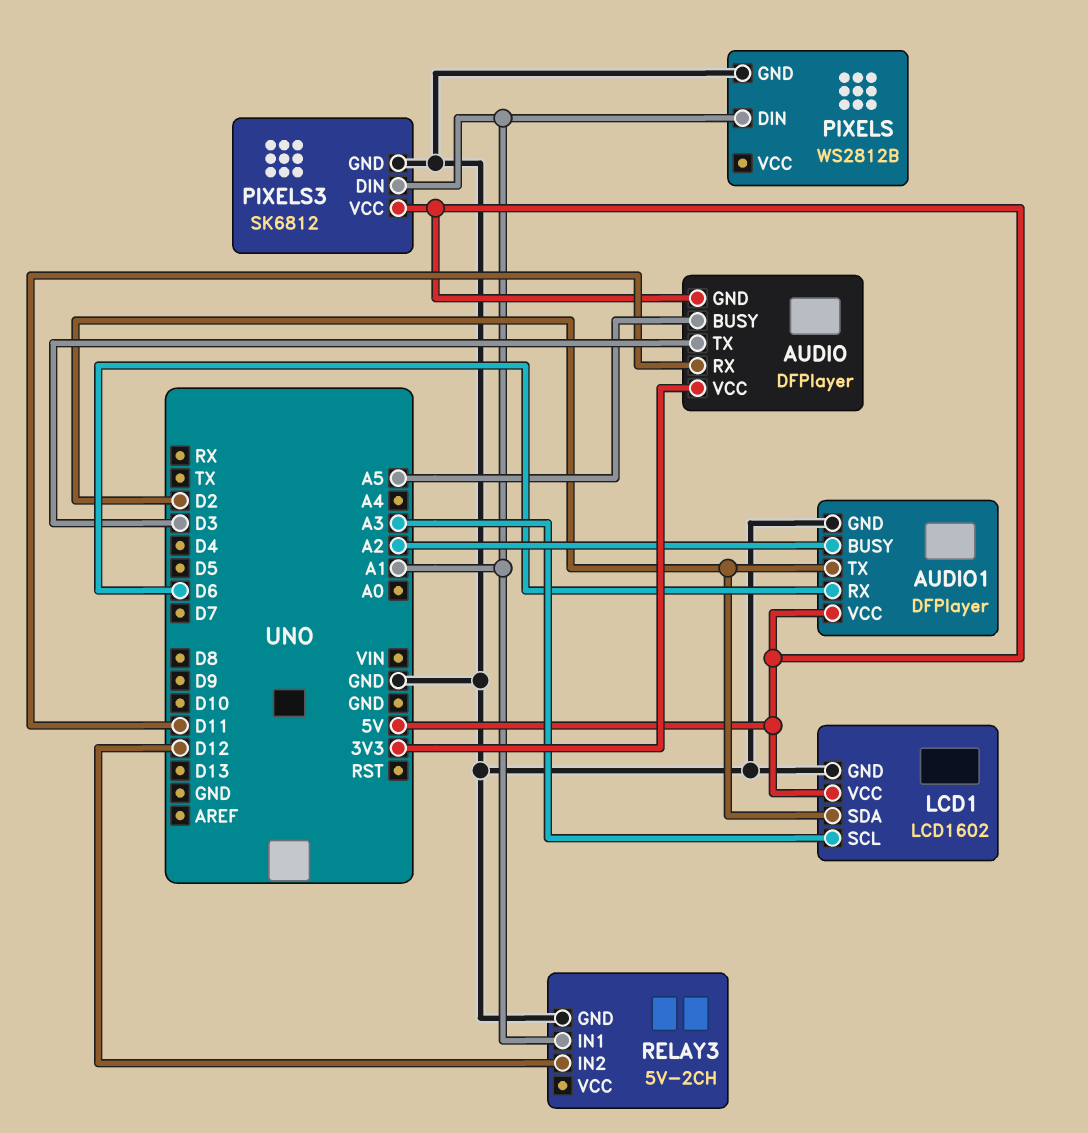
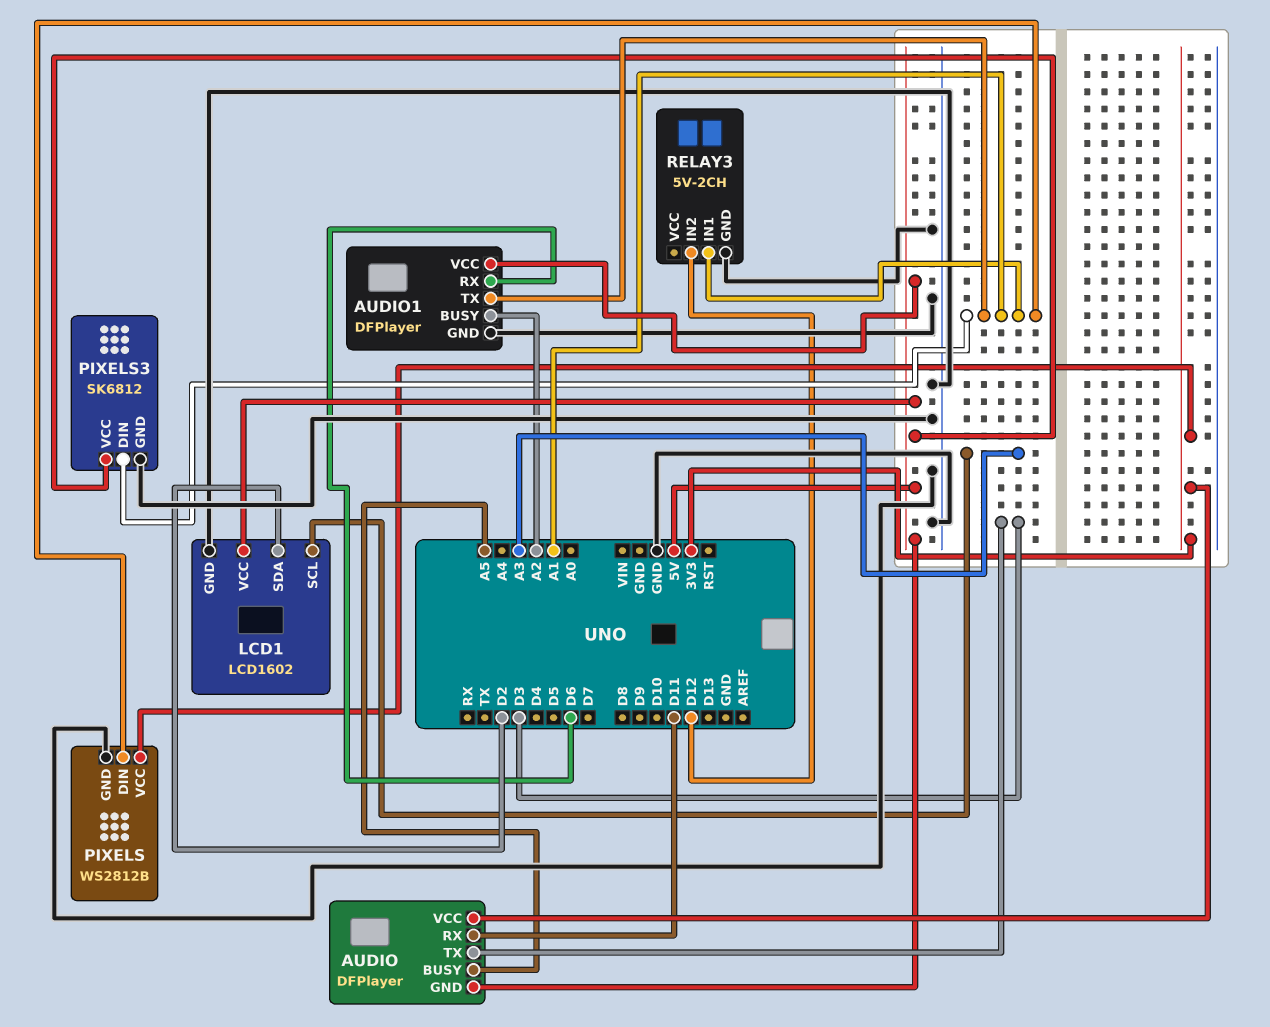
AUDIO1 pin TX: D2 -> A1
PIXELS pin VCC: none -> 3V3

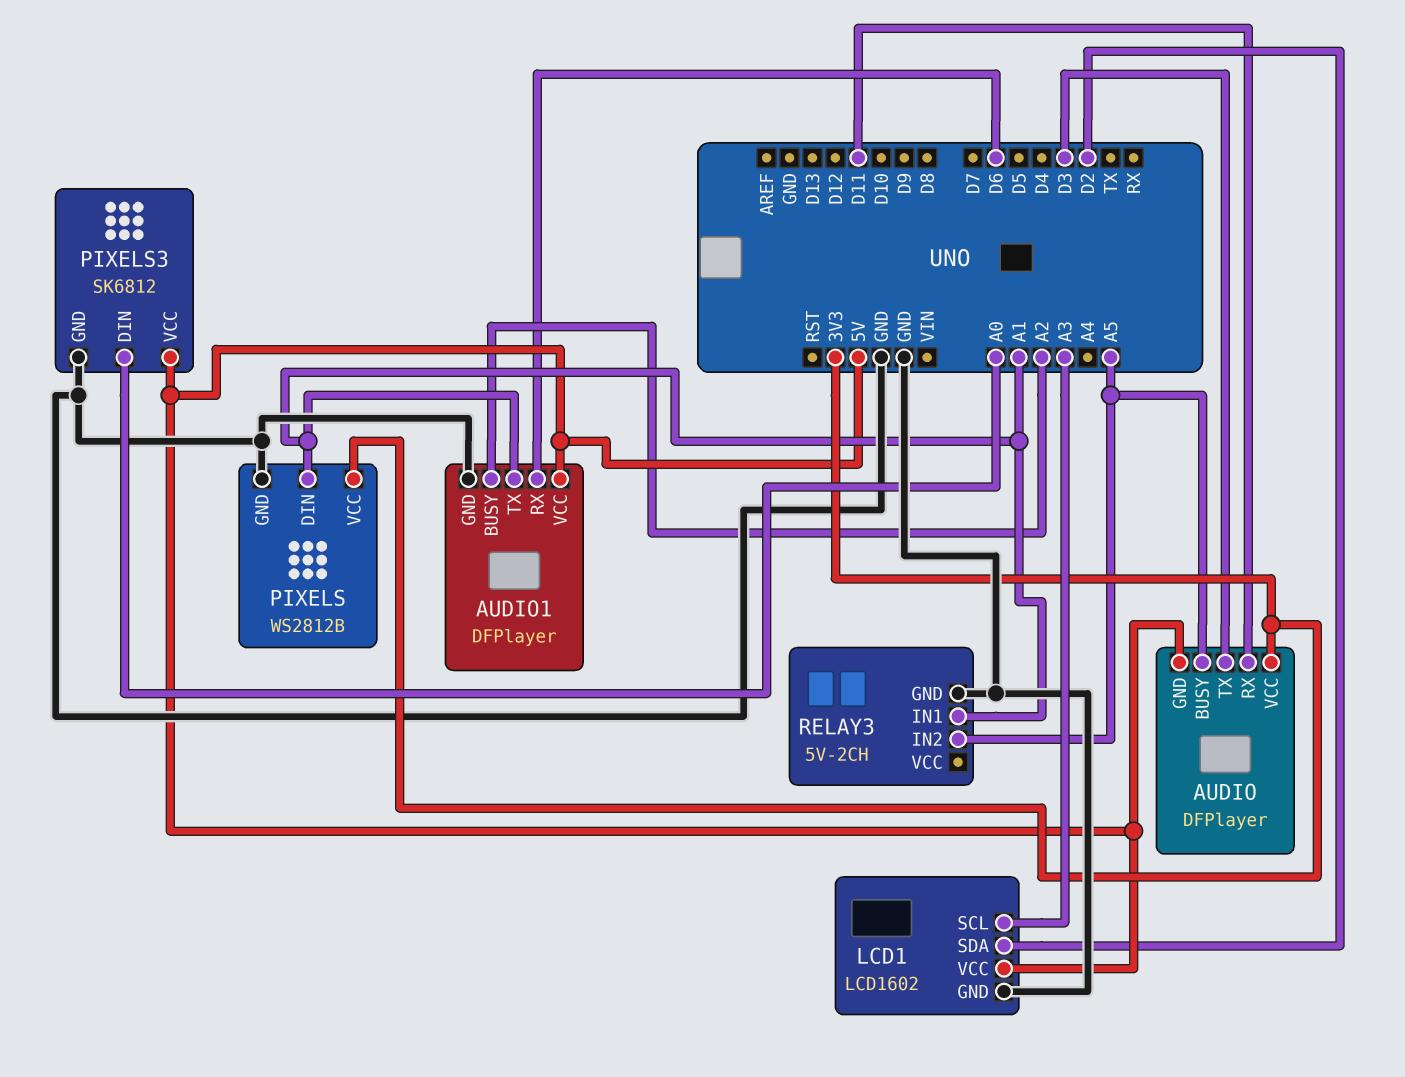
PIXELS3 pin DIN: A1 -> A0
RELAY3 pin IN2: D12 -> A5

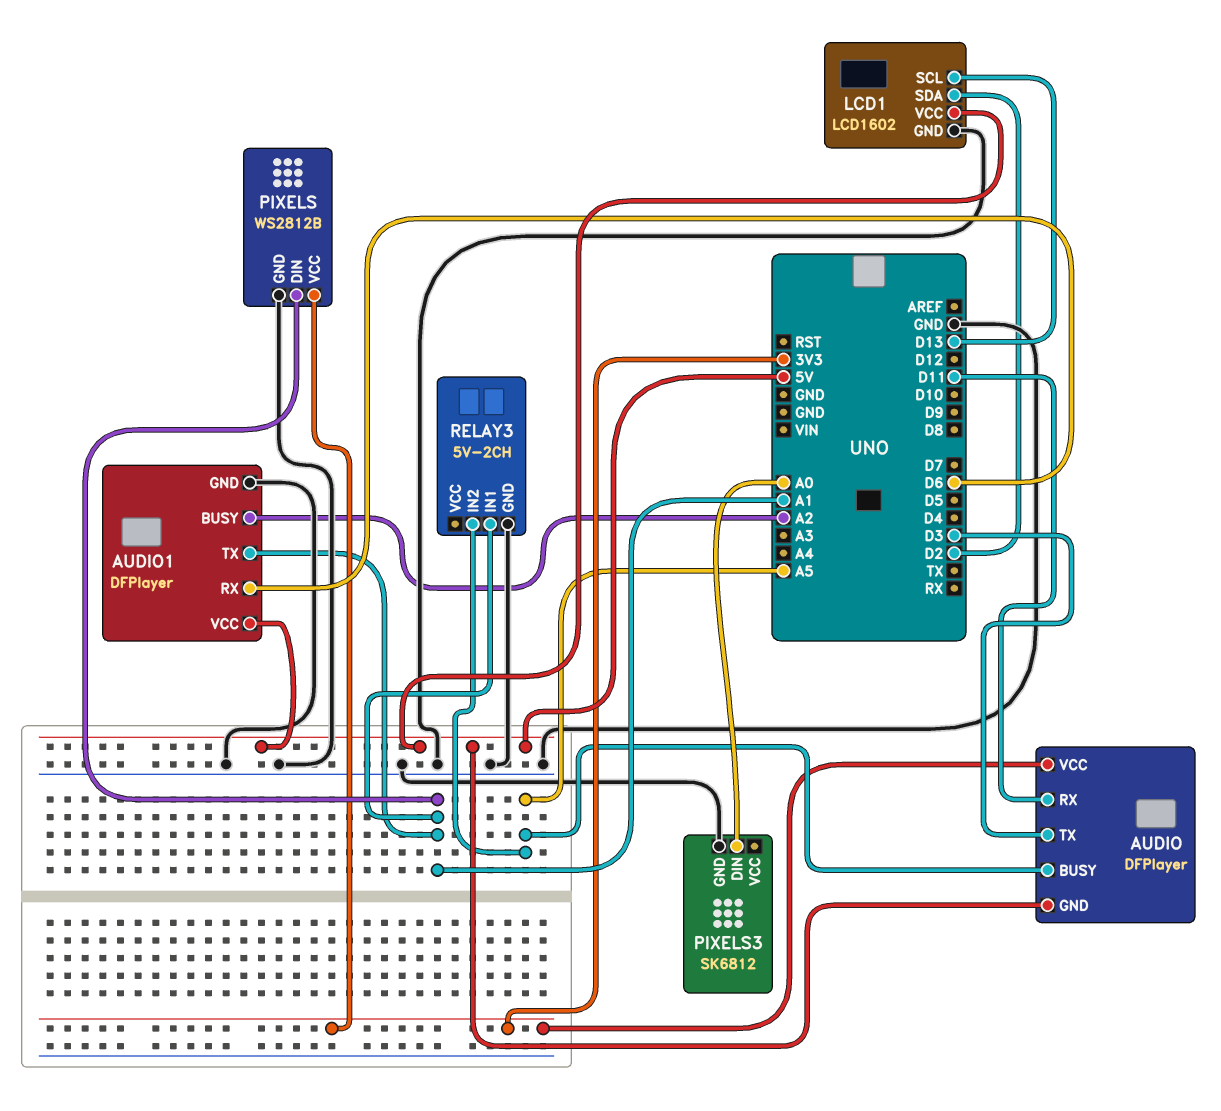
LCD1 pin SCL: A3 -> D13
PIXELS3 pin VCC: 5V -> none

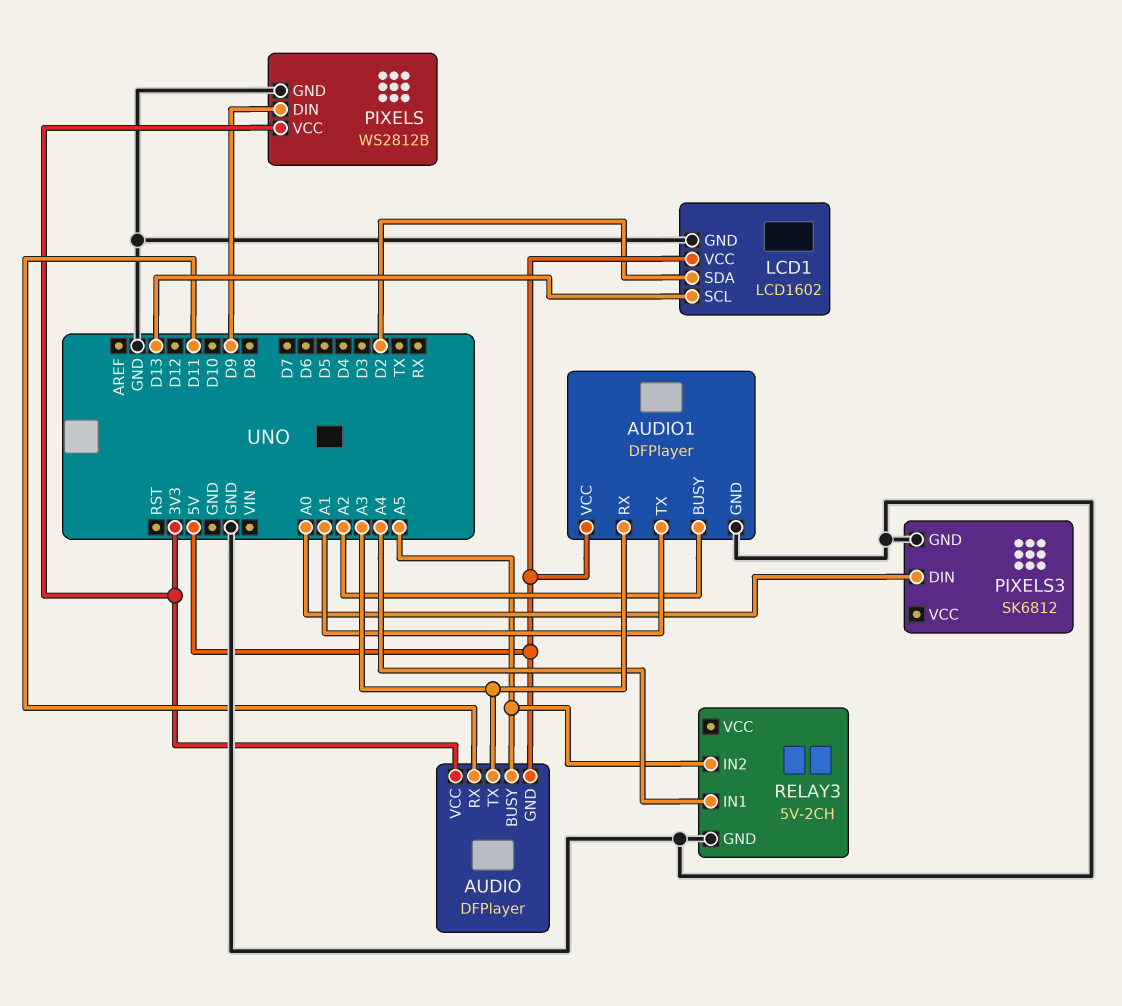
AUDIO pin TX: D3 -> A3
AUDIO1 pin RX: D6 -> A3
PIXELS pin DIN: A1 -> D9
RELAY3 pin IN1: A1 -> A4

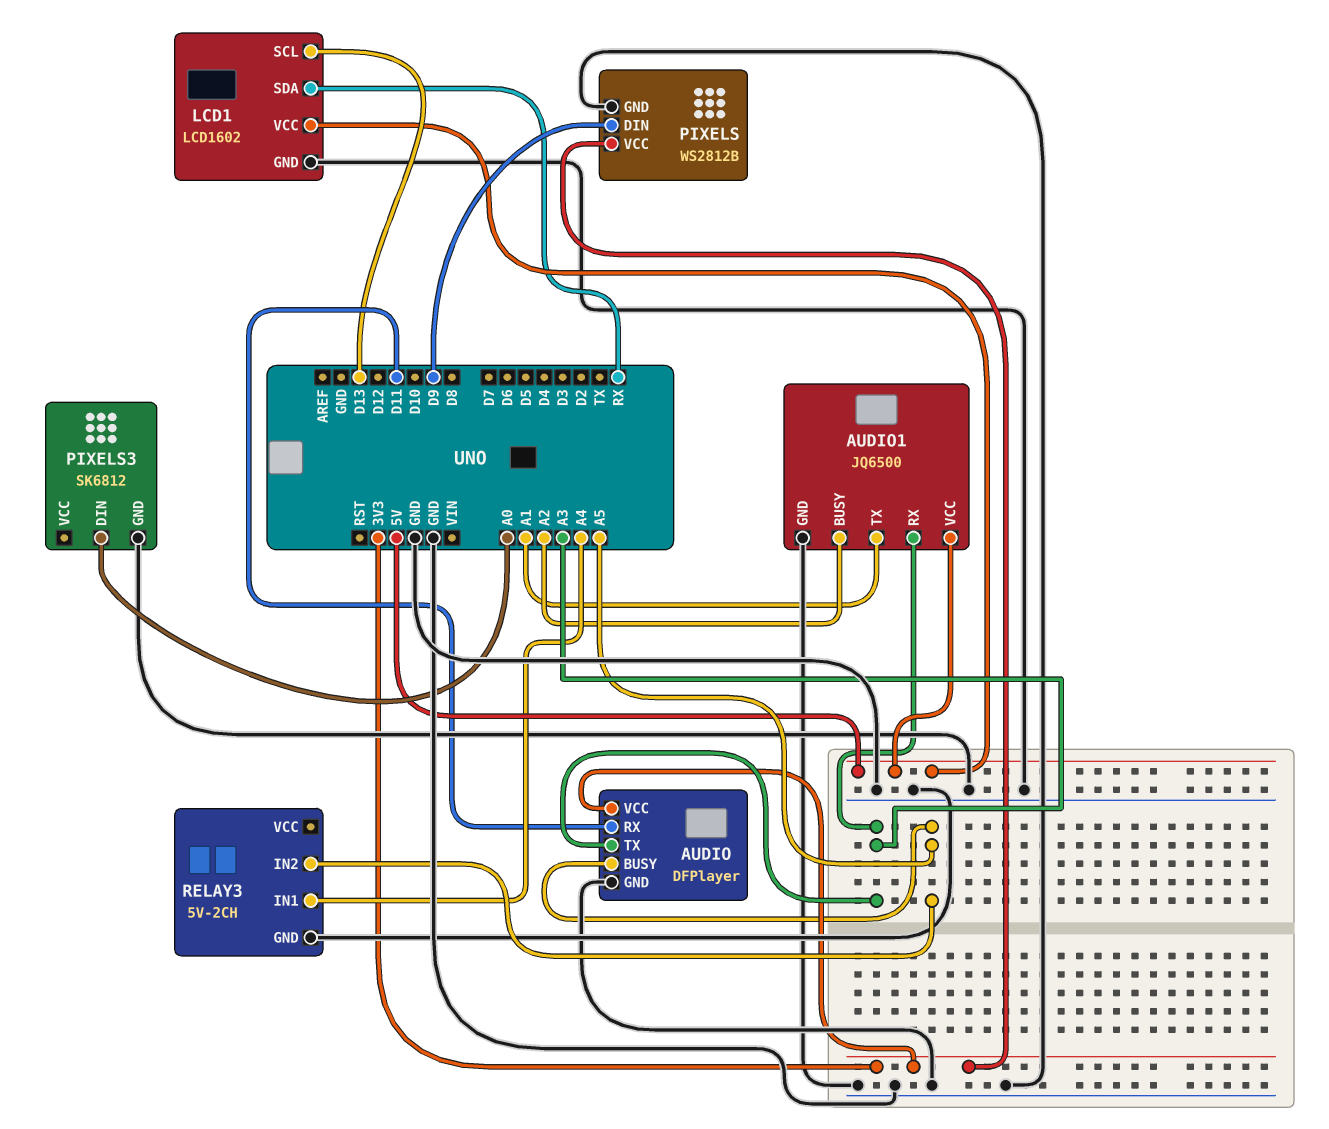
AUDIO pin GND: 5V -> GND
AUDIO1: DFPlayer -> JQ6500
LCD1 pin SDA: D2 -> RX

